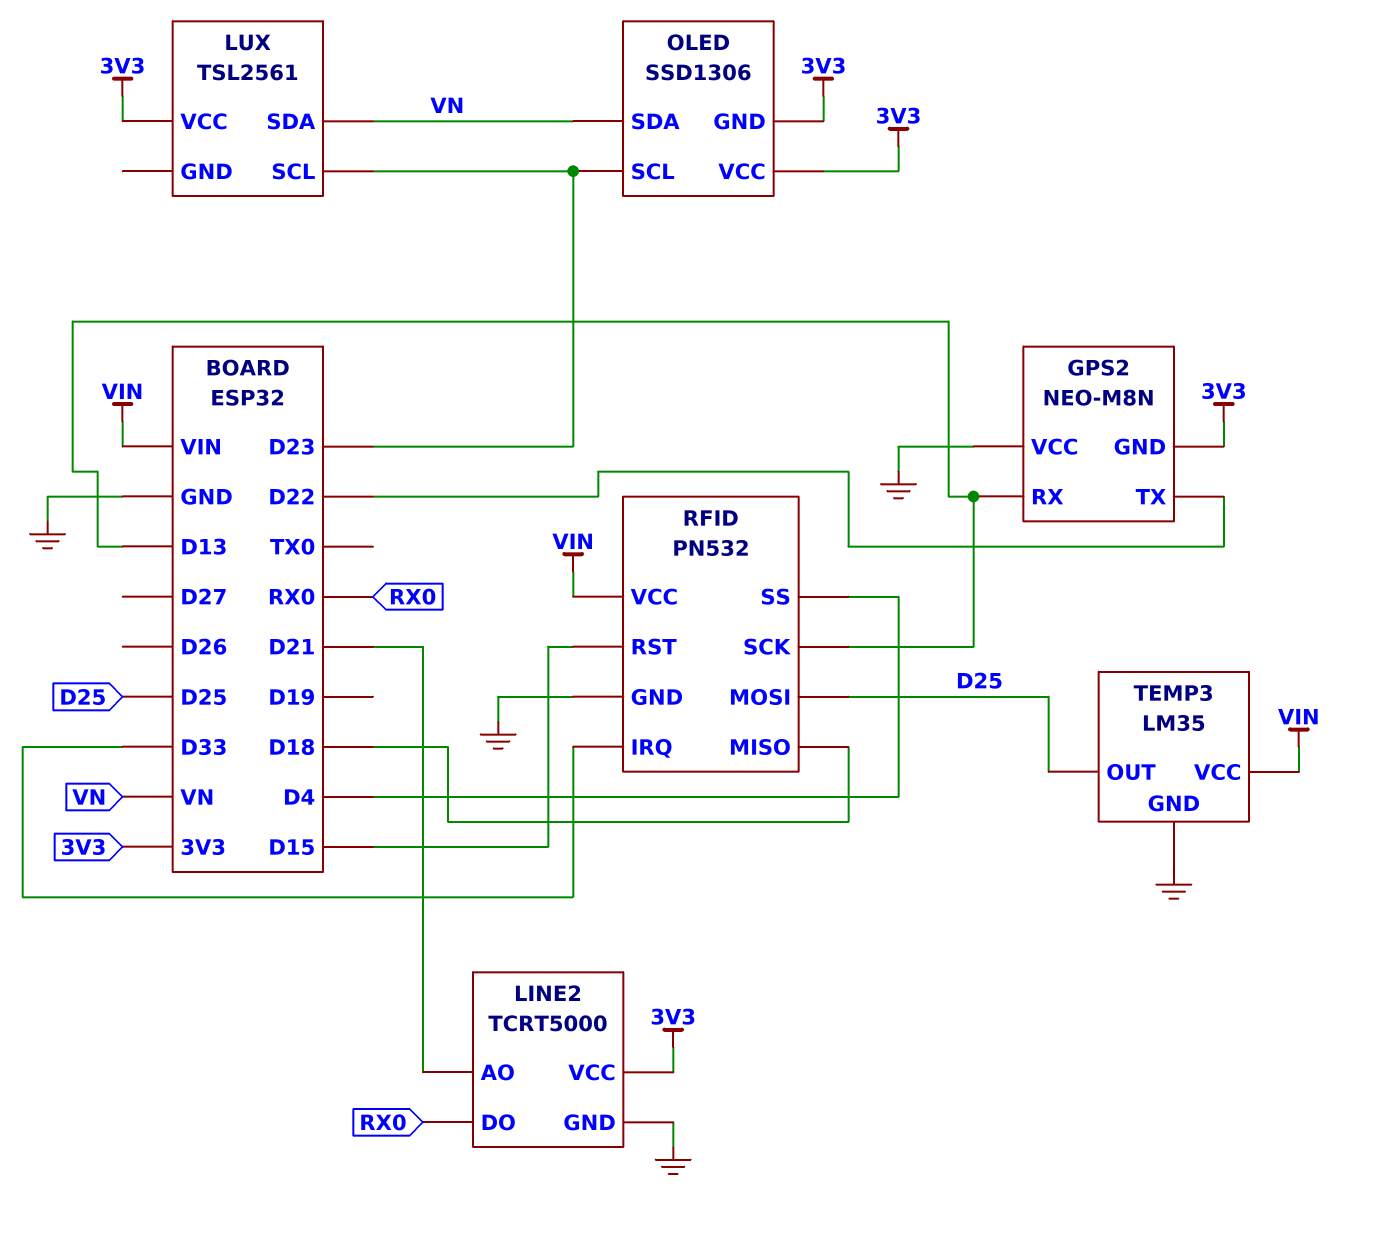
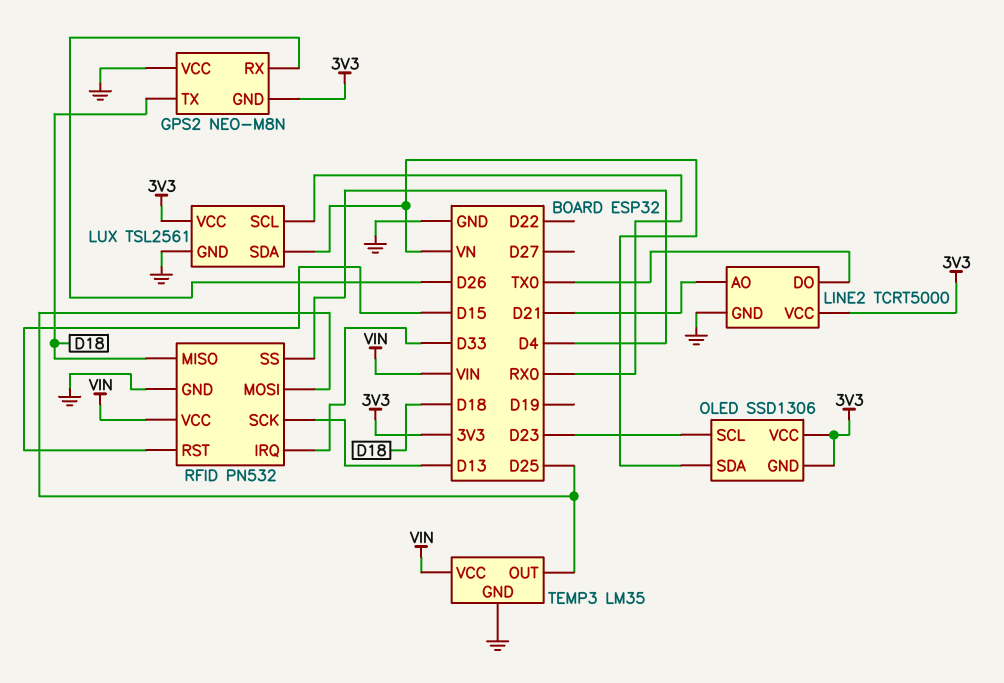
GPS2 pin RX: D13 -> D26
GPS2 pin TX: D22 -> D18
LINE2 pin DO: RX0 -> TX0
LUX pin GND: none -> GND
LUX pin SCL: D23 -> RX0

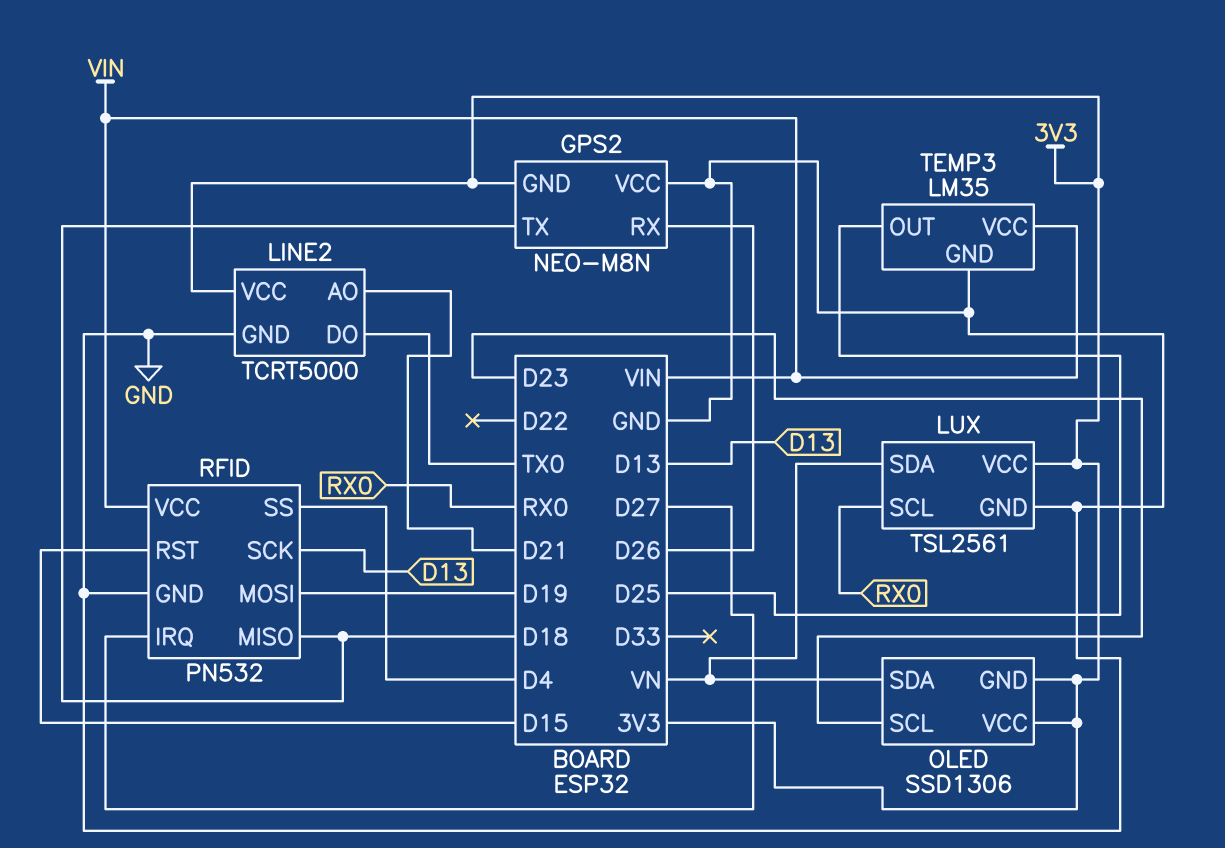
RFID pin IRQ: D33 -> D27
RFID pin MOSI: D25 -> D19

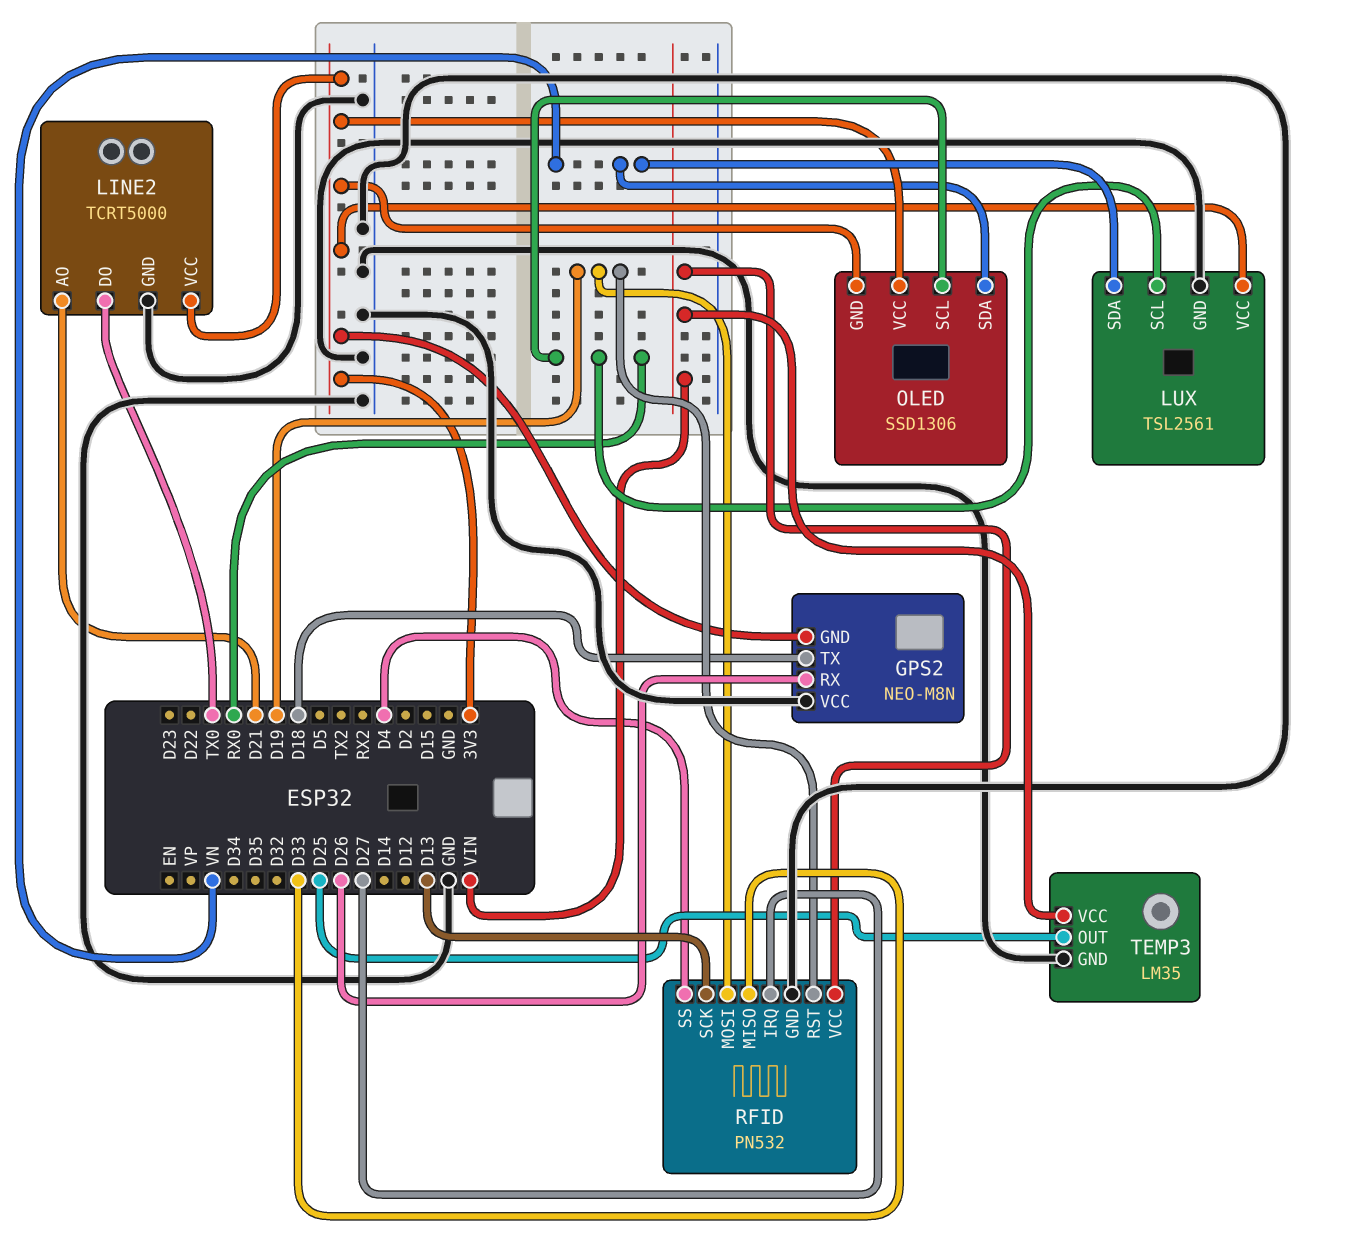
OLED pin SCL: D23 -> RX0
RFID pin MISO: D18 -> D33
RFID pin RST: D15 -> D19

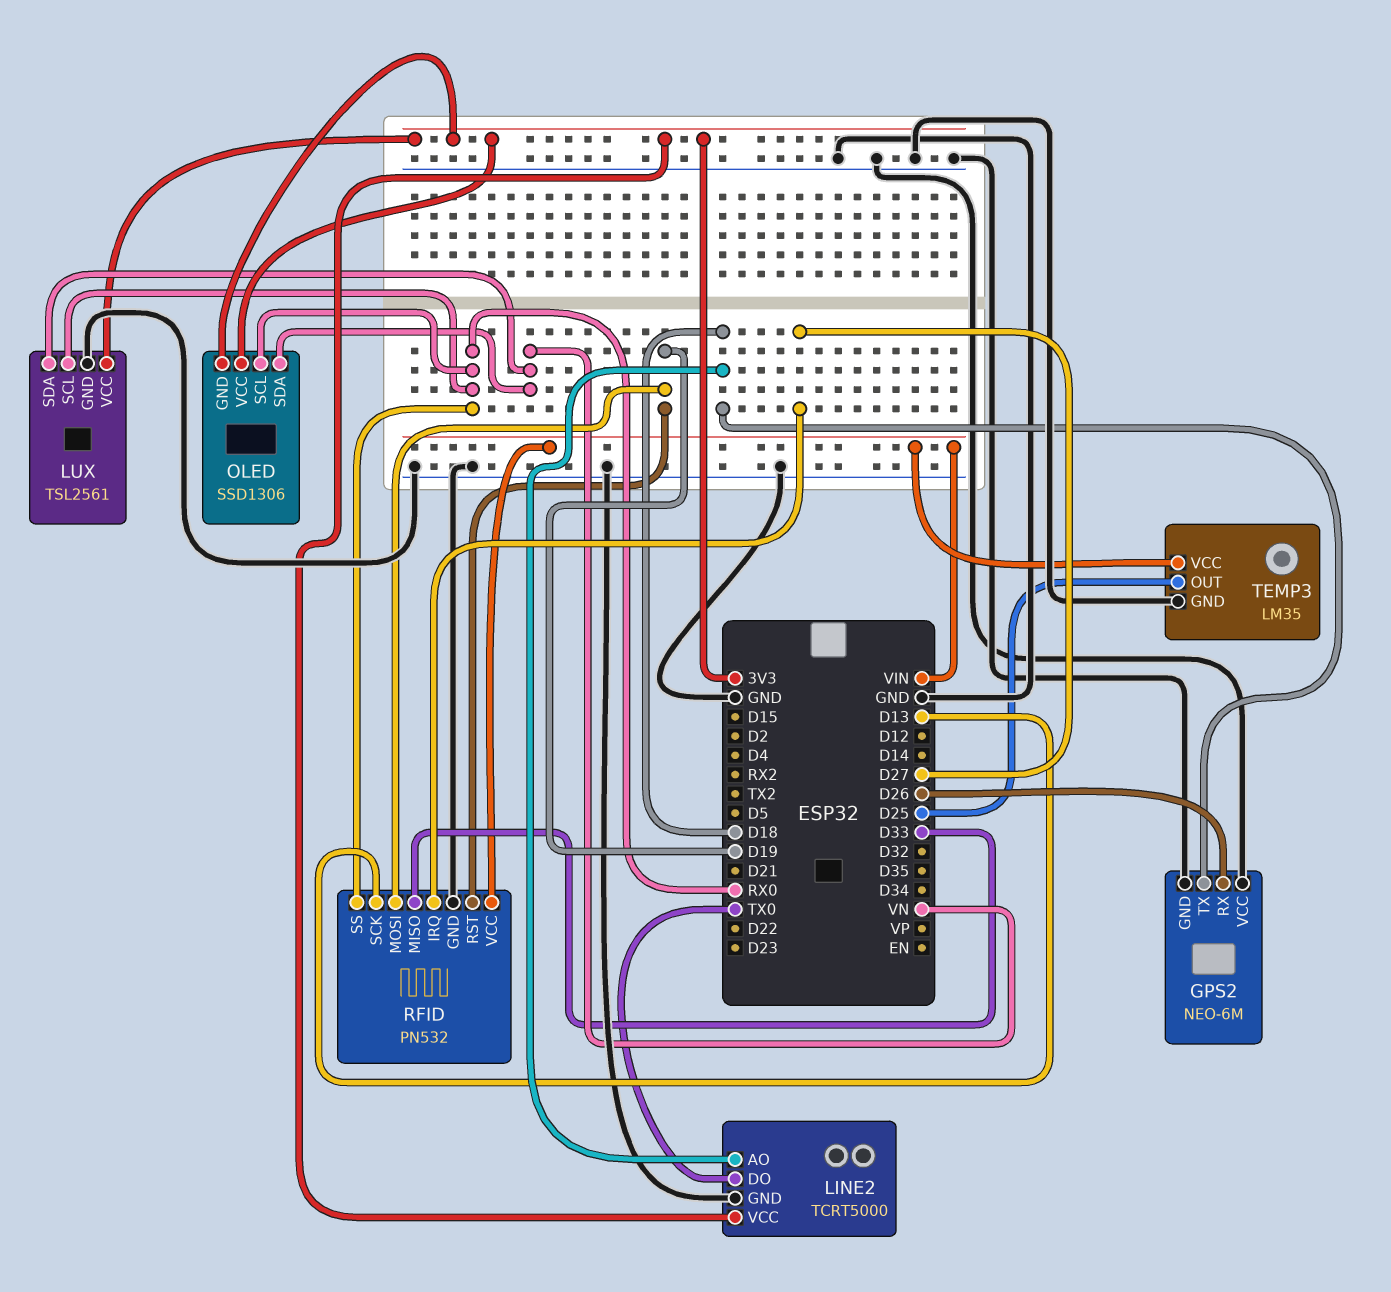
GPS2: NEO-M8N -> NEO-6M
GPS2 pin GND: 3V3 -> GND
LINE2 pin AO: D21 -> D18
RFID pin SS: D4 -> RX0

